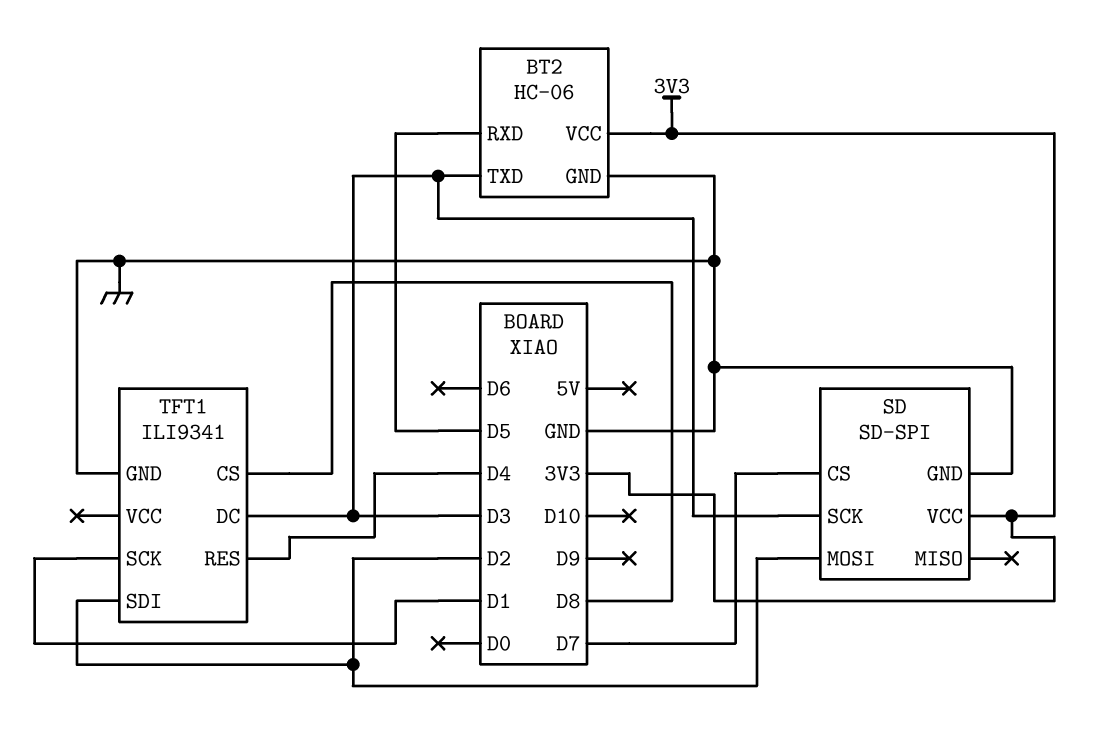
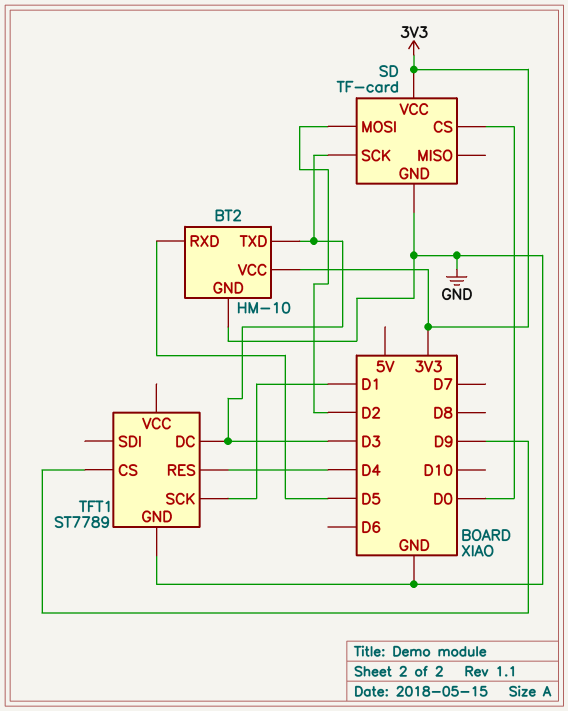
BT2: HC-06 -> HM-10
SD: SD-SPI -> TF-card
SD pin CS: D7 -> D0
TFT1: ILI9341 -> ST7789
TFT1 pin CS: D8 -> D9
TFT1 pin SDI: D2 -> none

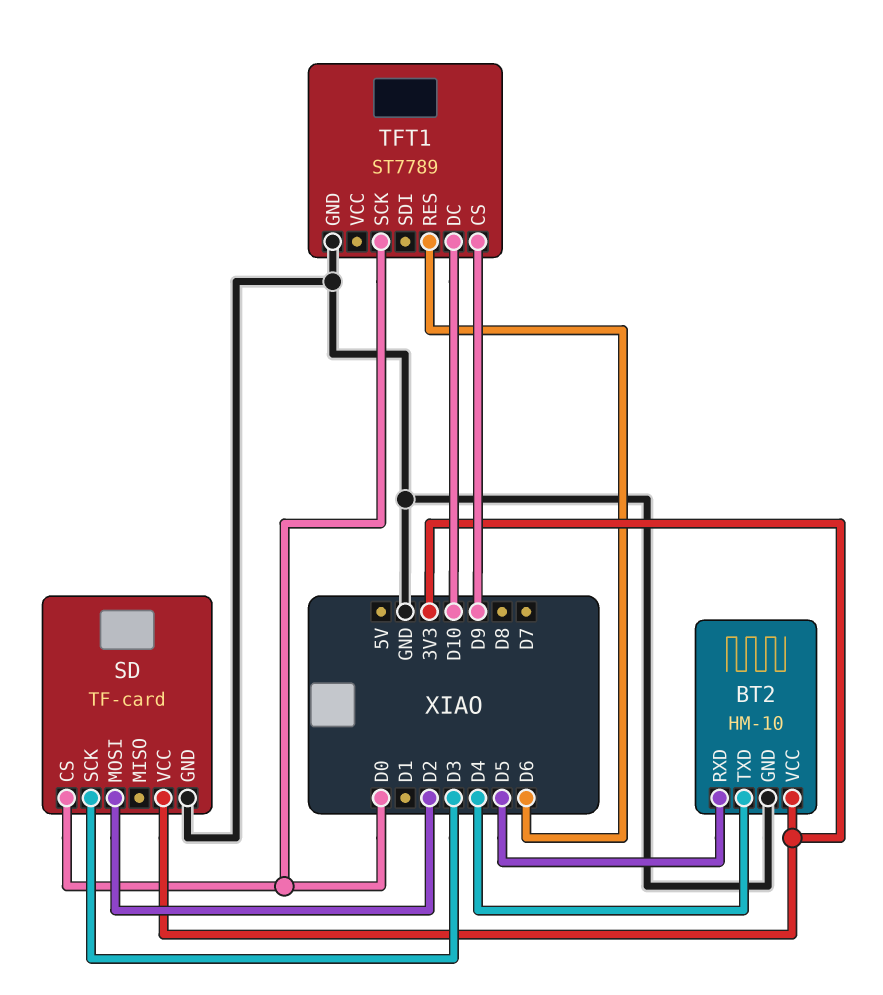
BT2 pin TXD: D3 -> D4
TFT1 pin DC: D3 -> D10
TFT1 pin RES: D4 -> D6
TFT1 pin SCK: D1 -> D0

